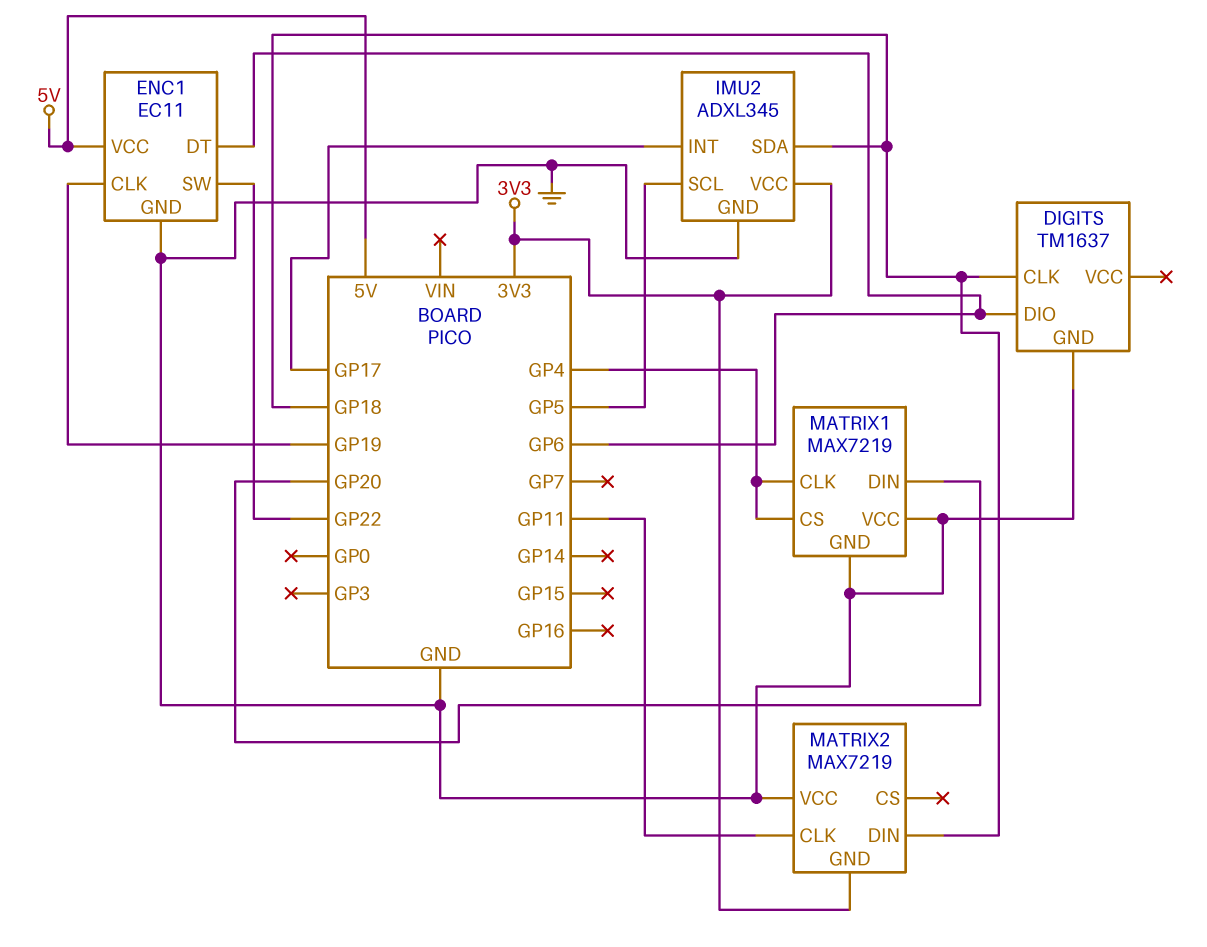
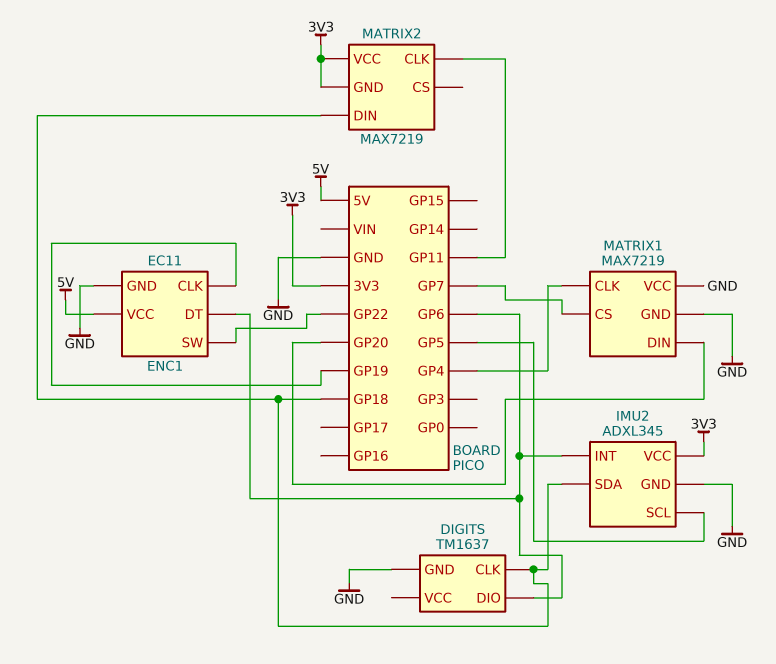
IMU2 pin INT: GP17 -> GP6
MATRIX1 pin CS: GP4 -> GP7
MATRIX2 pin VCC: GND -> 3V3

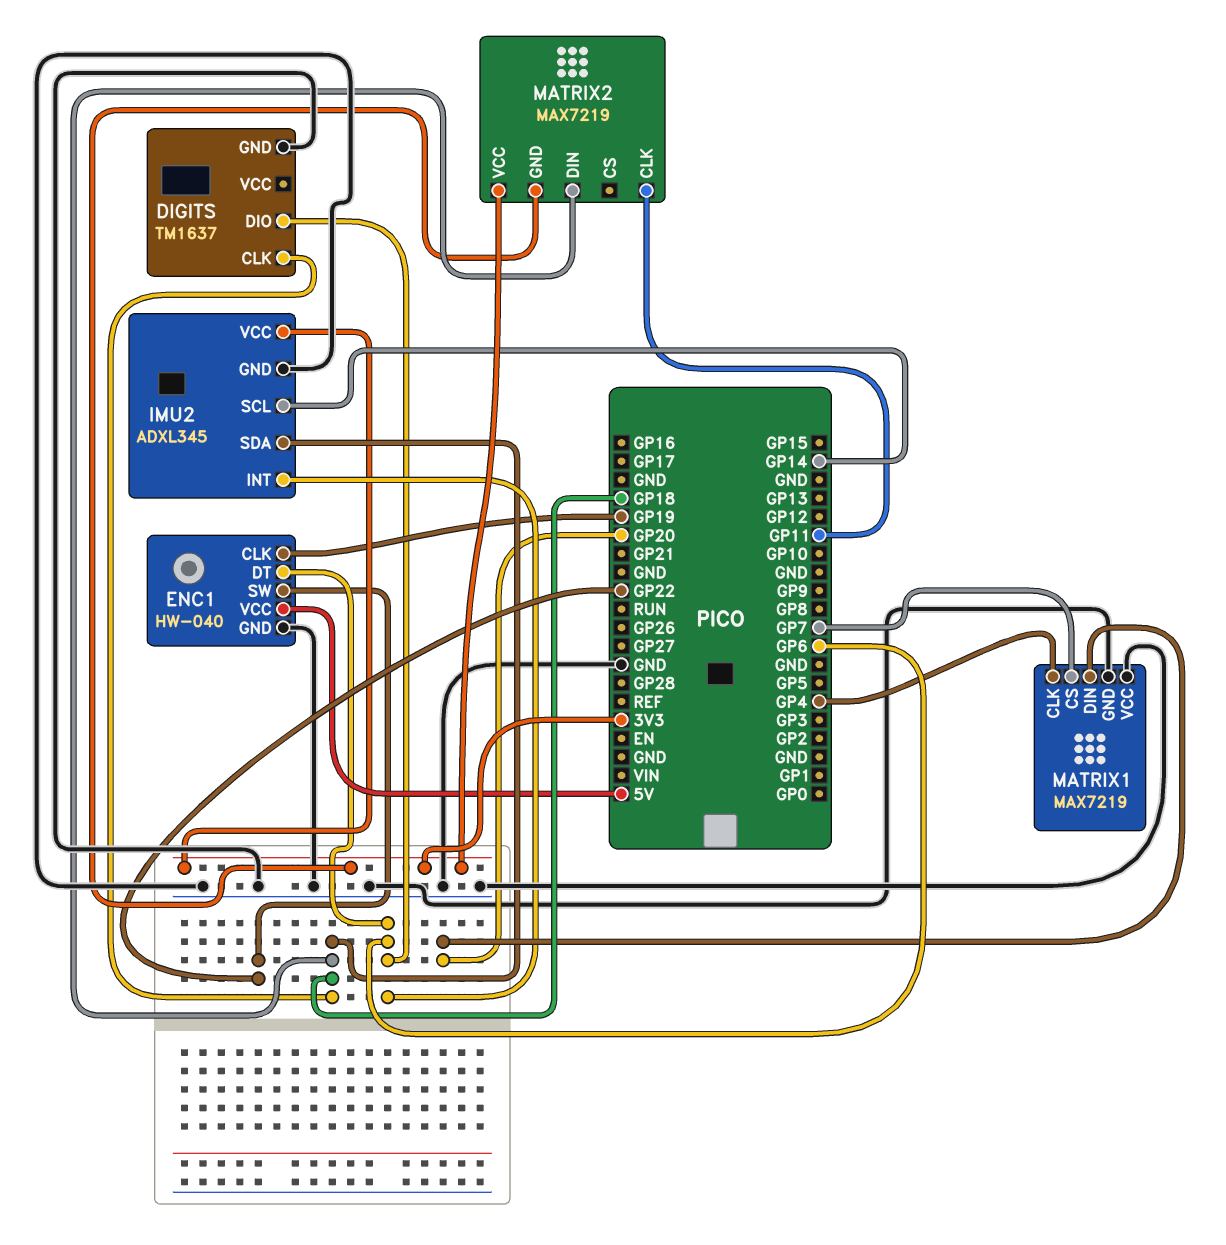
ENC1: EC11 -> HW-040
IMU2 pin SCL: GP5 -> GP14

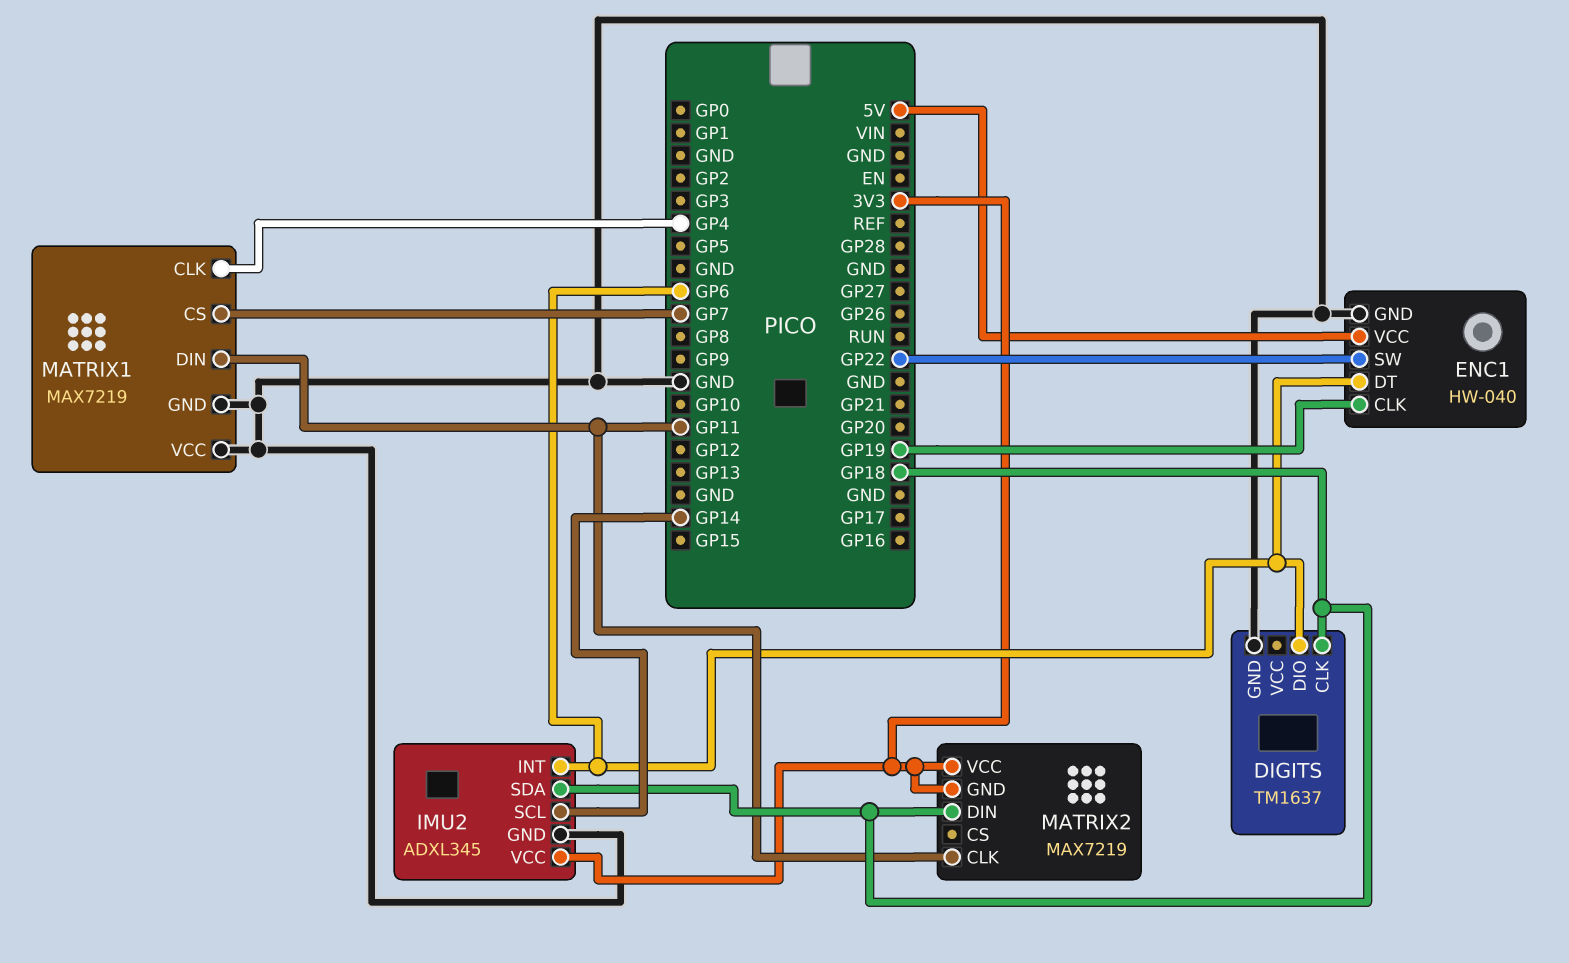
MATRIX1 pin DIN: GP20 -> GP11

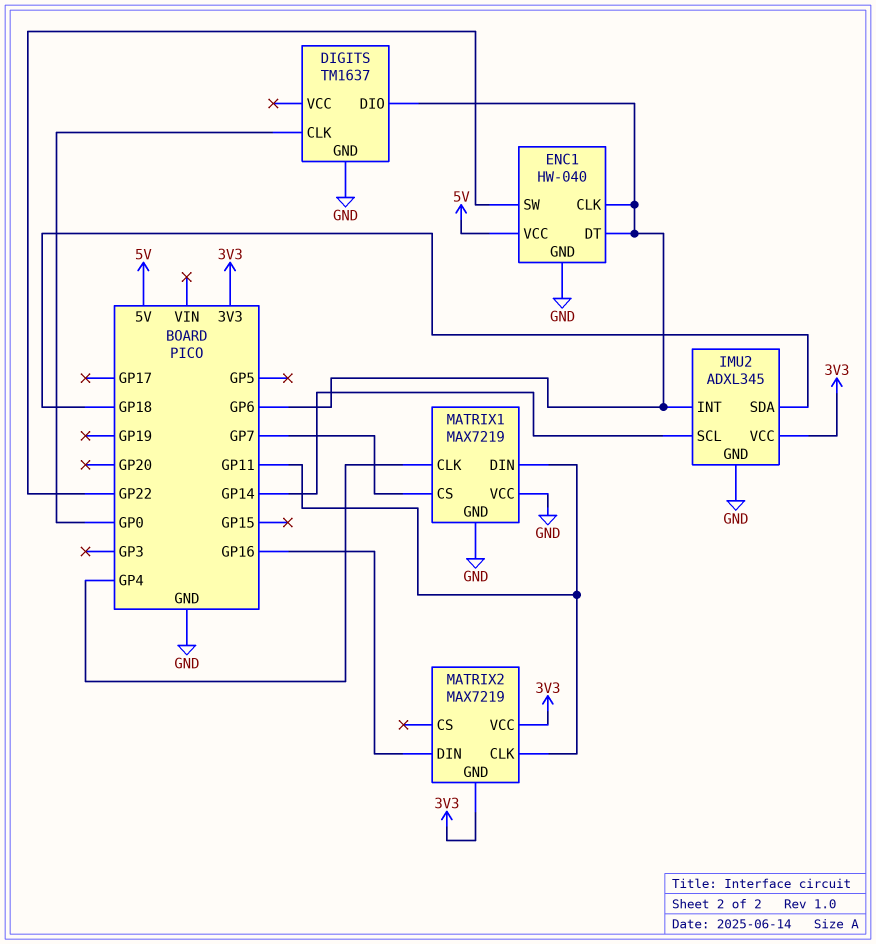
DIGITS pin CLK: GP18 -> GP0
ENC1 pin CLK: GP19 -> GP6
MATRIX2 pin DIN: GP18 -> GP16

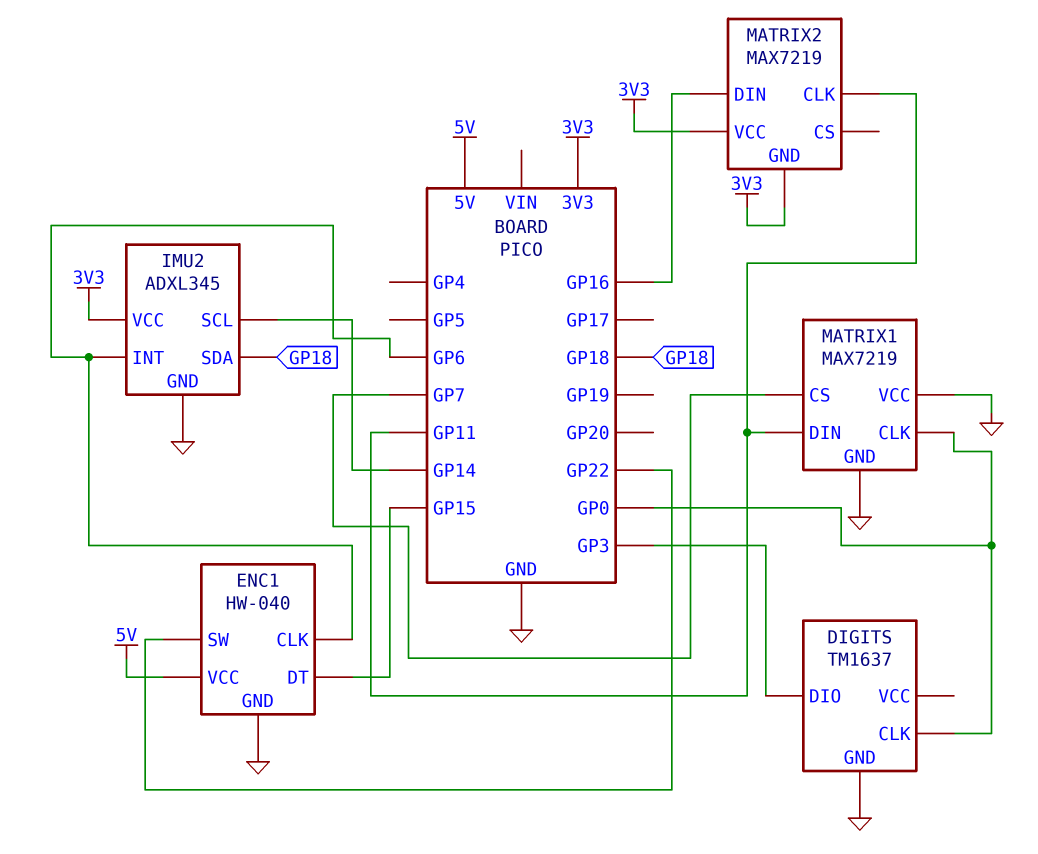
DIGITS pin DIO: GP6 -> GP3
ENC1 pin DT: GP6 -> GP15
MATRIX1 pin CLK: GP4 -> GP0

